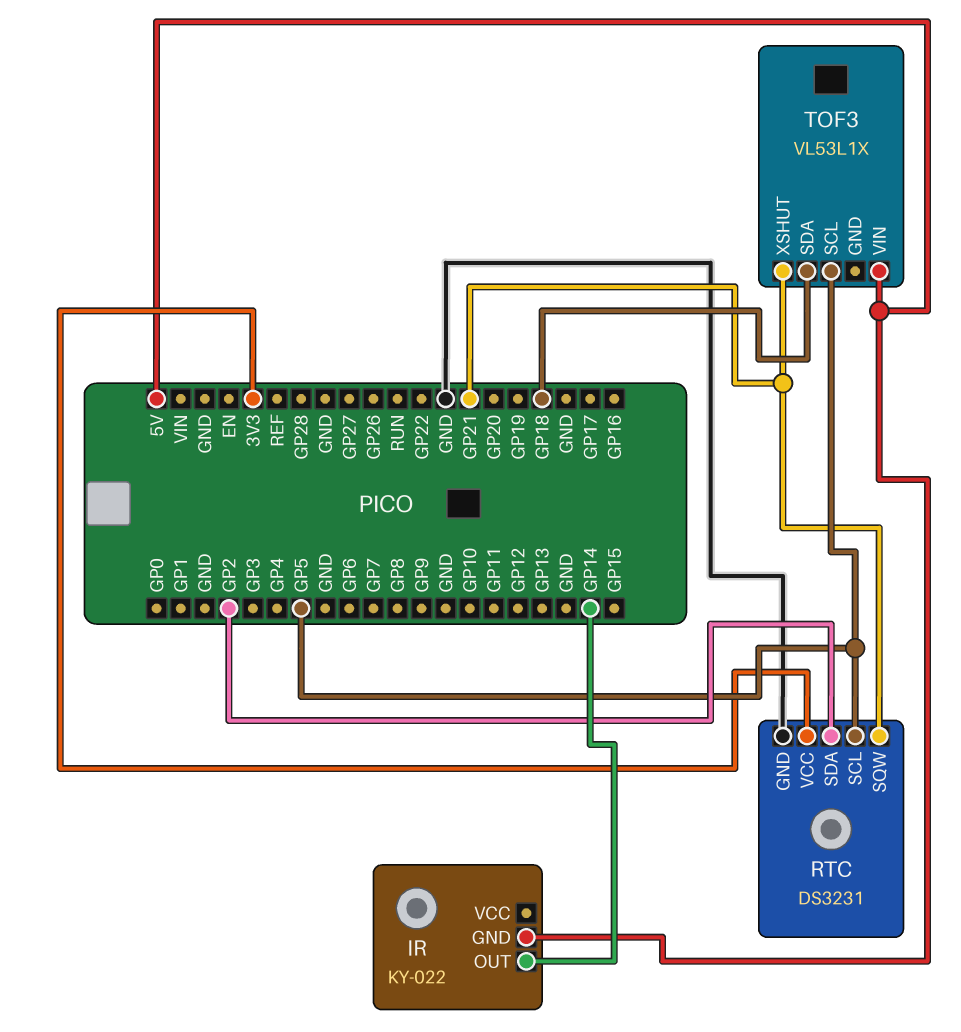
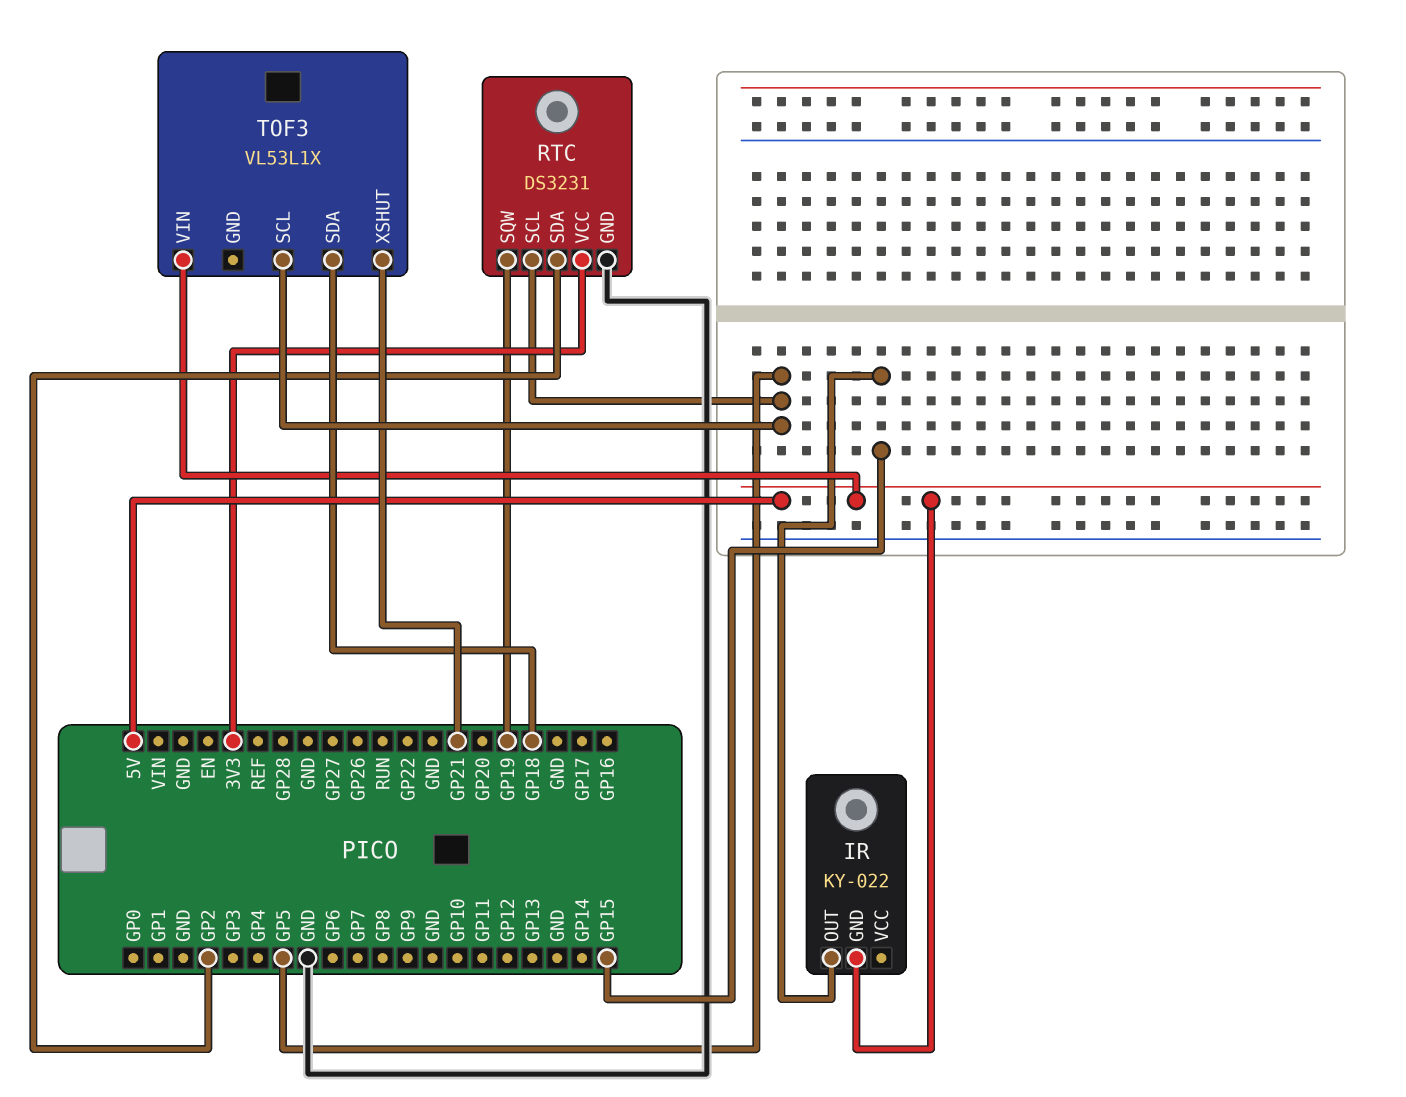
IR pin OUT: GP14 -> GP15
RTC pin SQW: GP21 -> GP19

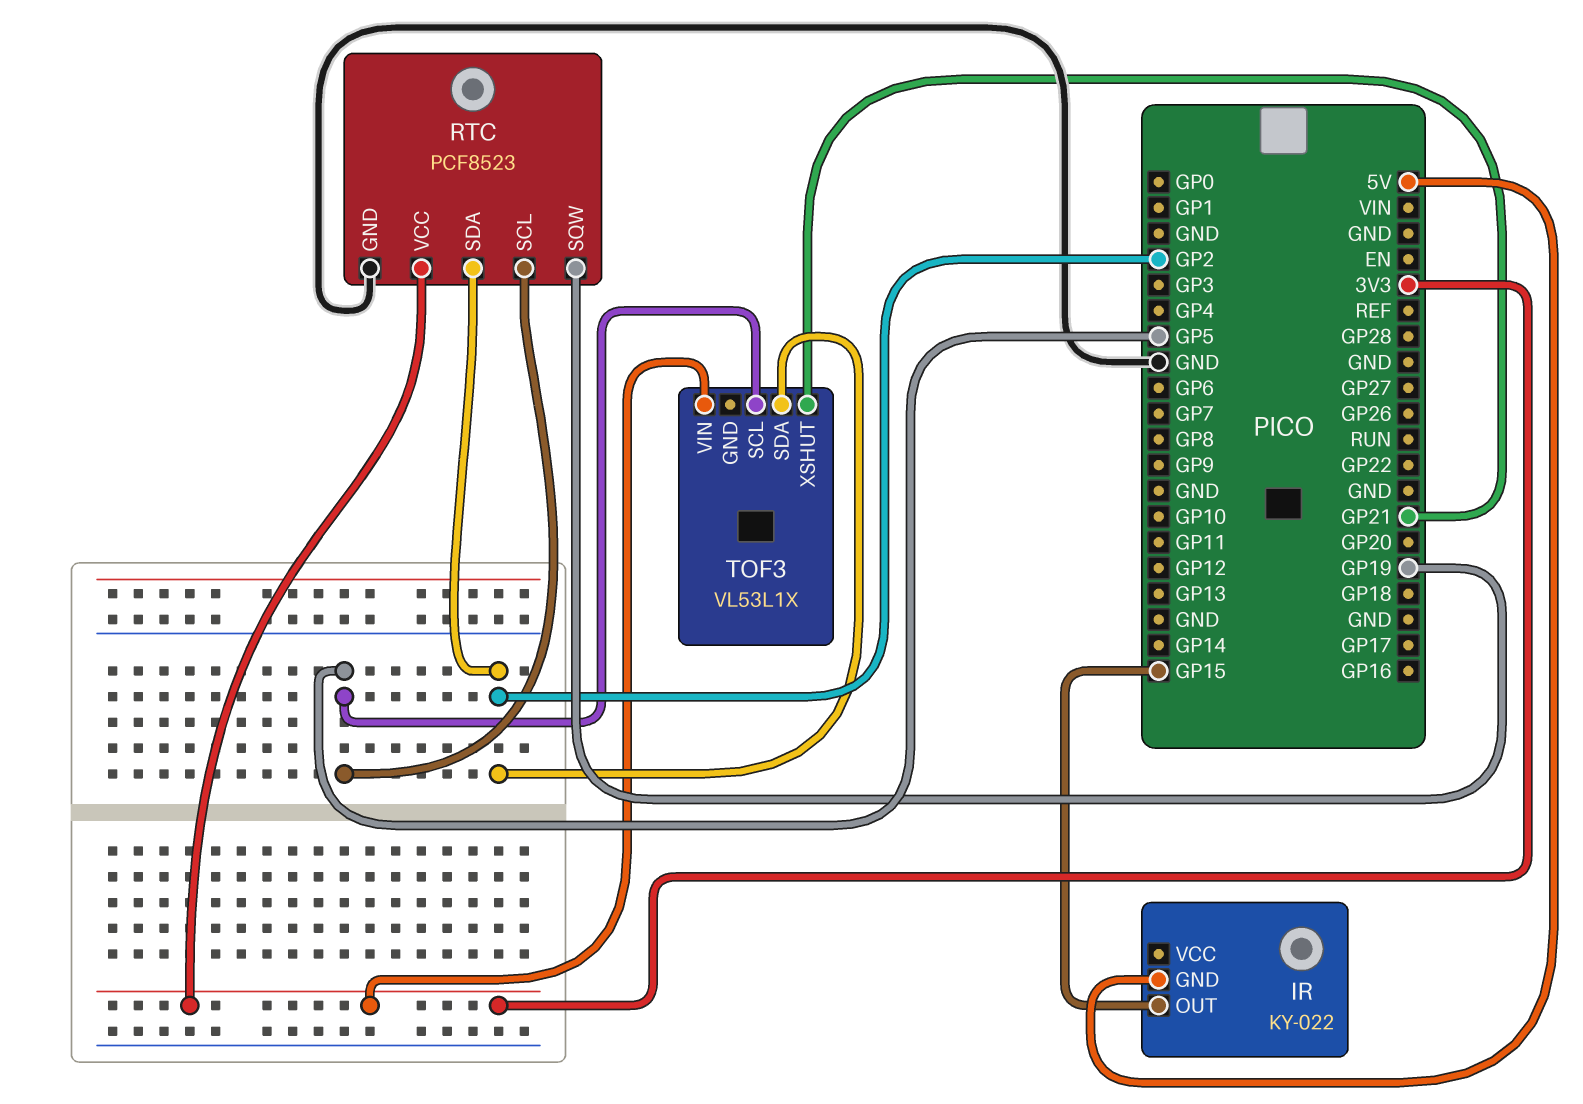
RTC: DS3231 -> PCF8523
TOF3 pin SDA: GP18 -> GP2
TOF3 pin VIN: 5V -> 3V3

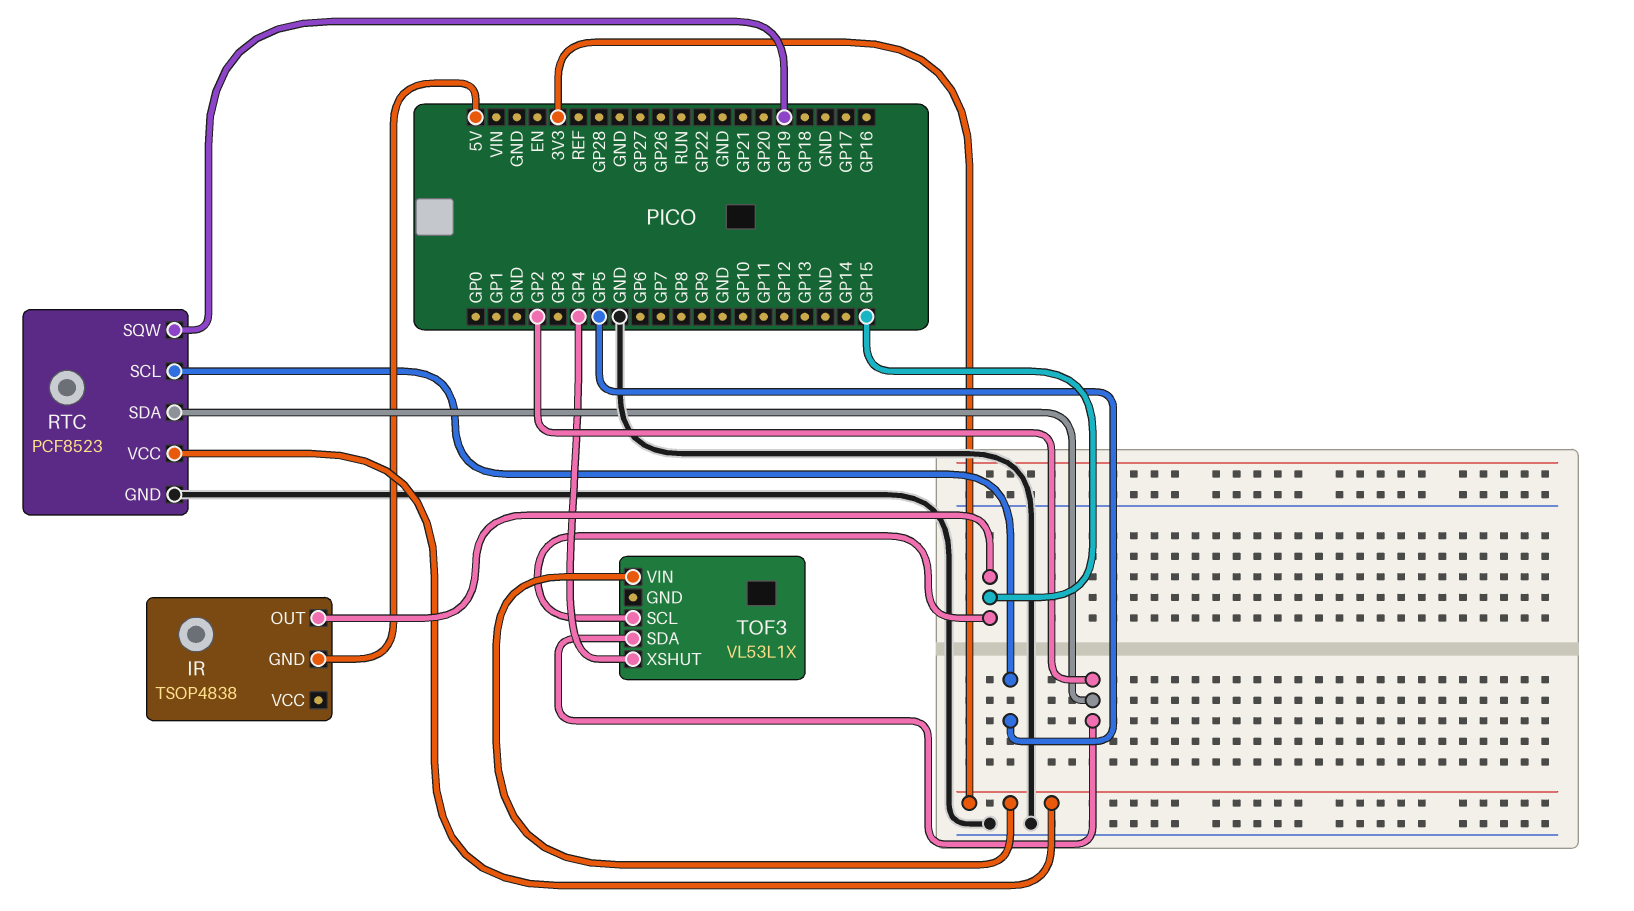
IR: KY-022 -> TSOP4838
TOF3 pin SCL: GP5 -> GP15
TOF3 pin XSHUT: GP21 -> GP4

